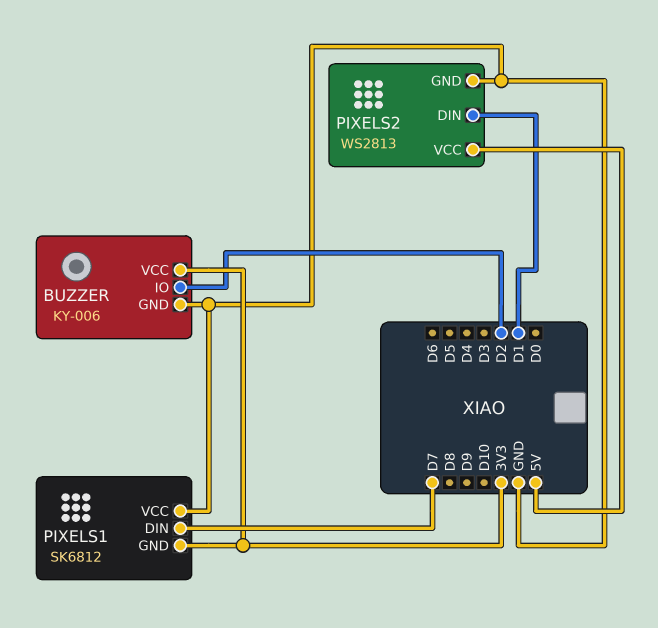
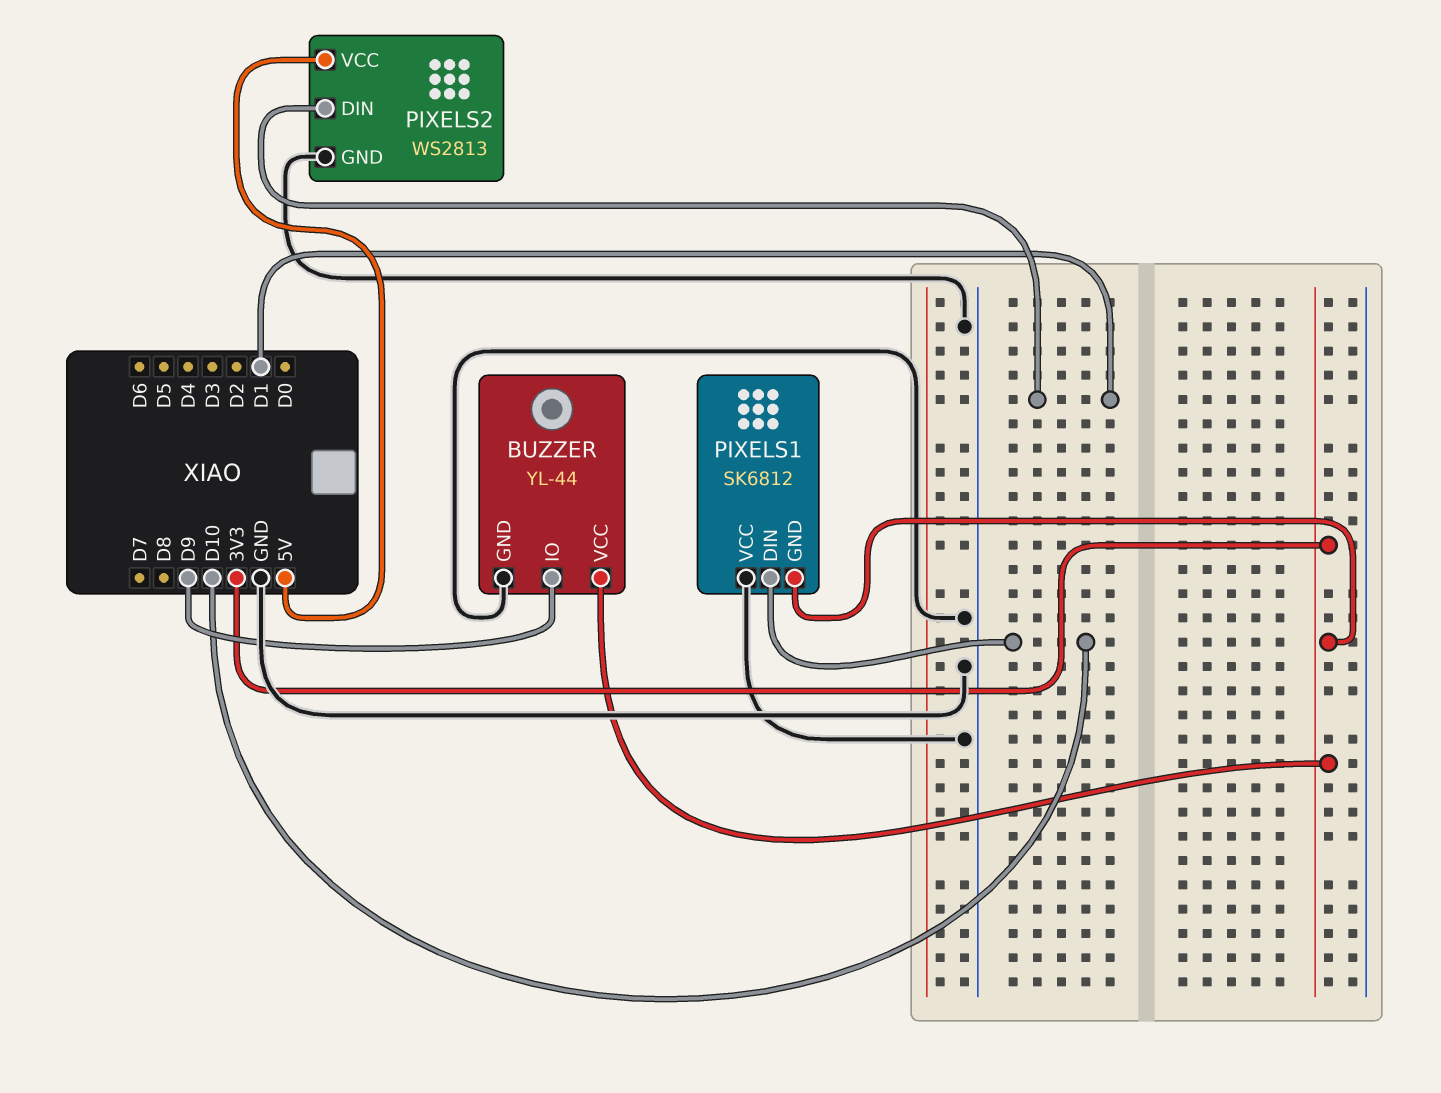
BUZZER: KY-006 -> YL-44
BUZZER pin IO: D2 -> D9
PIXELS1 pin DIN: D7 -> D10

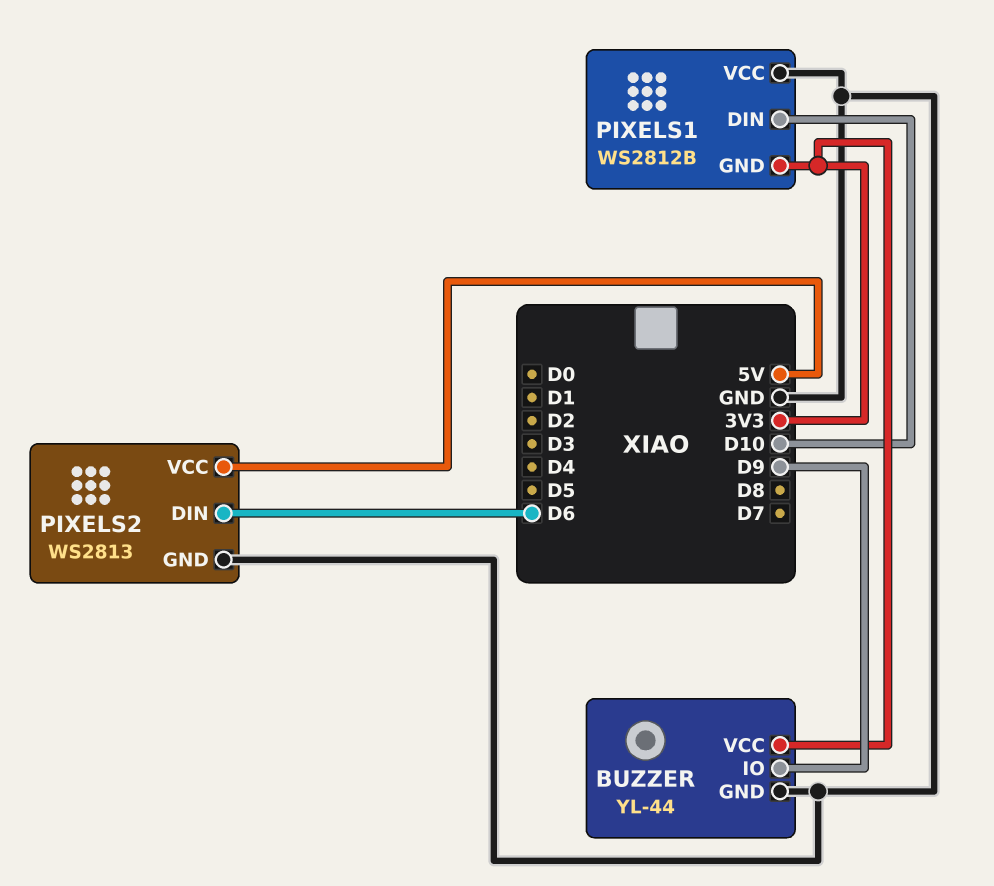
PIXELS1: SK6812 -> WS2812B
PIXELS2 pin DIN: D1 -> D6

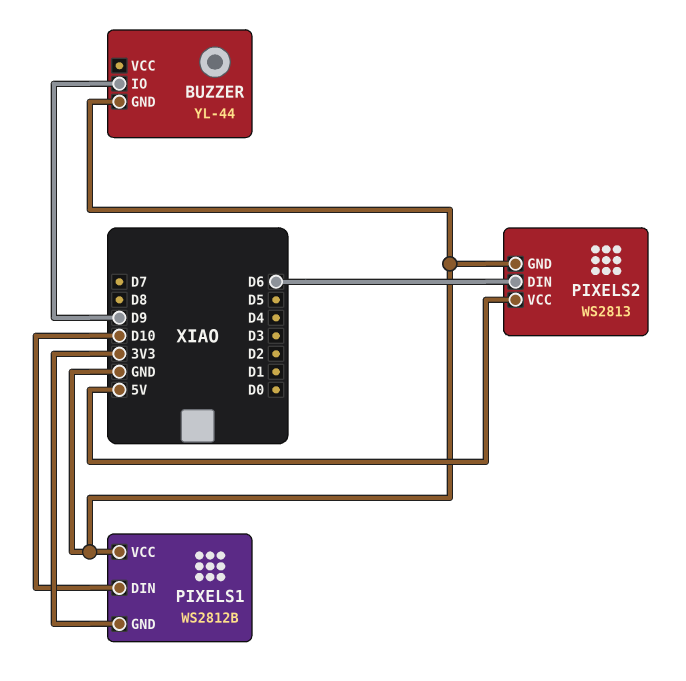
BUZZER pin VCC: 3V3 -> none

